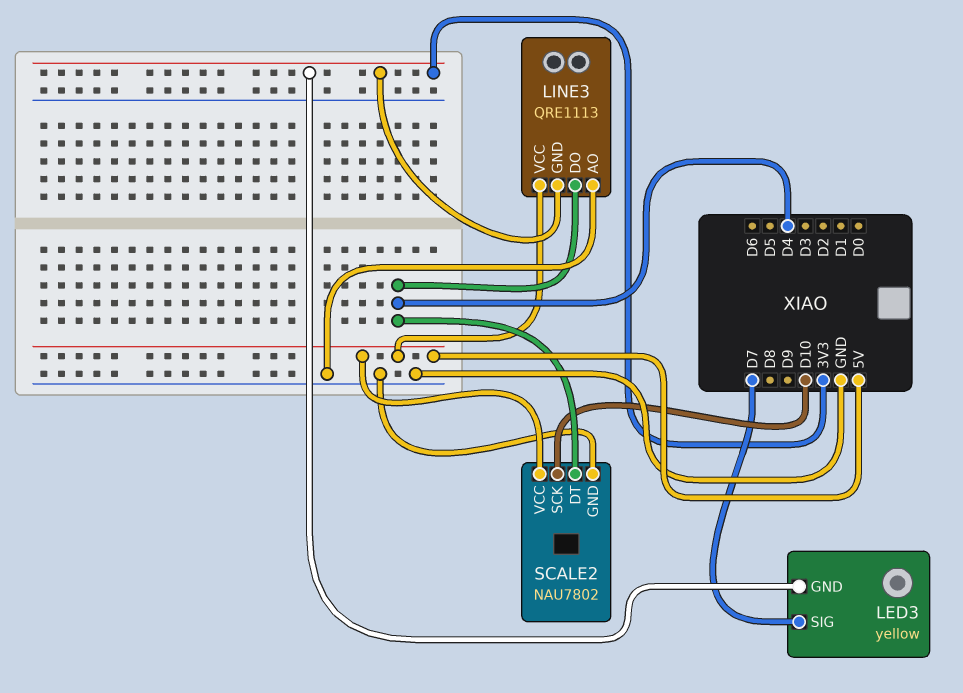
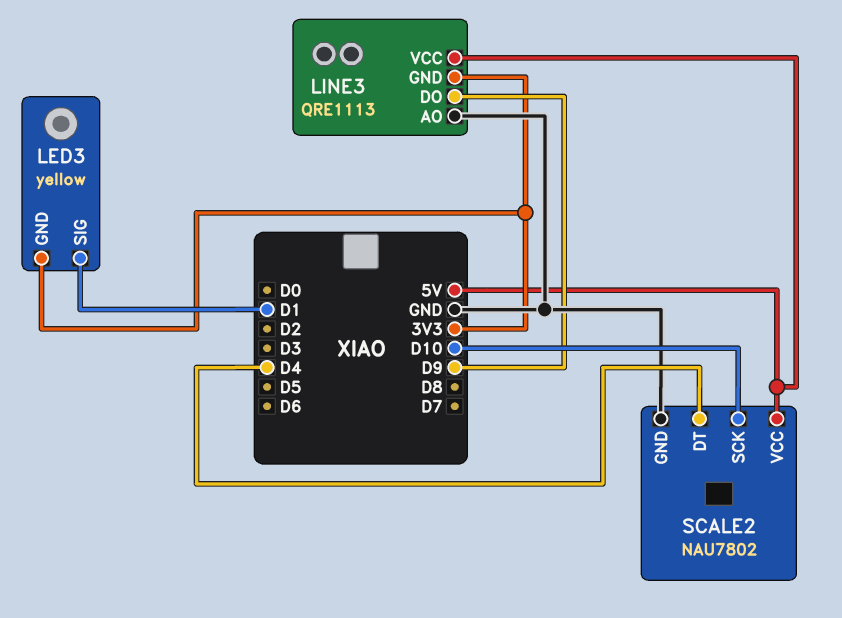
LED3 pin SIG: D7 -> D1
LINE3 pin DO: D4 -> D9

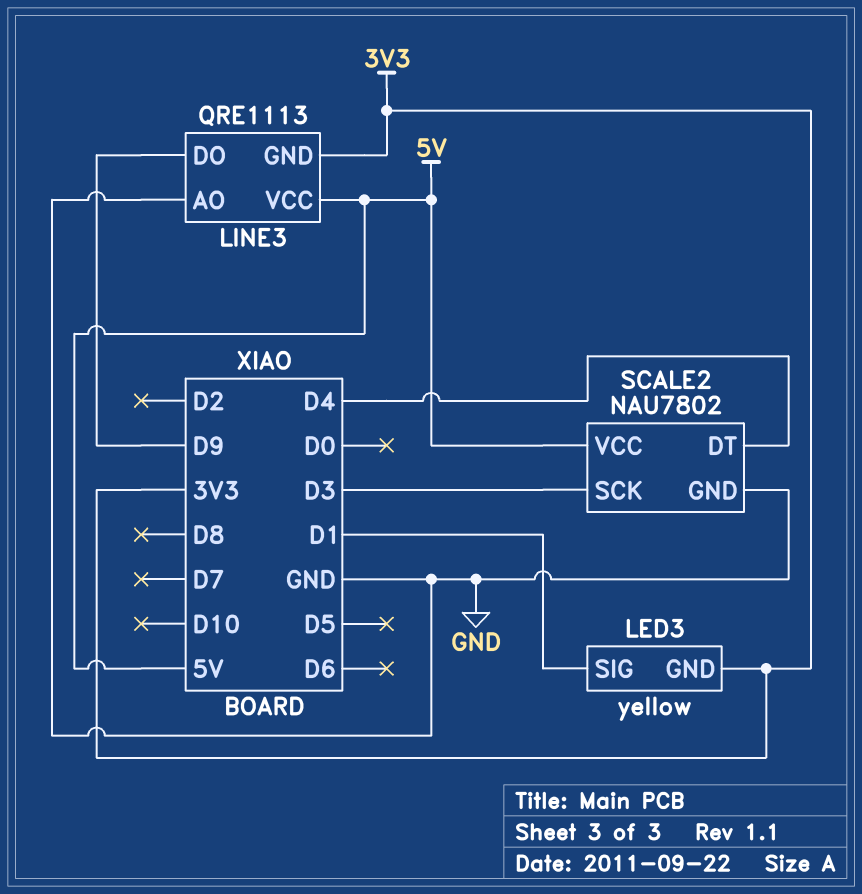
SCALE2 pin SCK: D10 -> D3

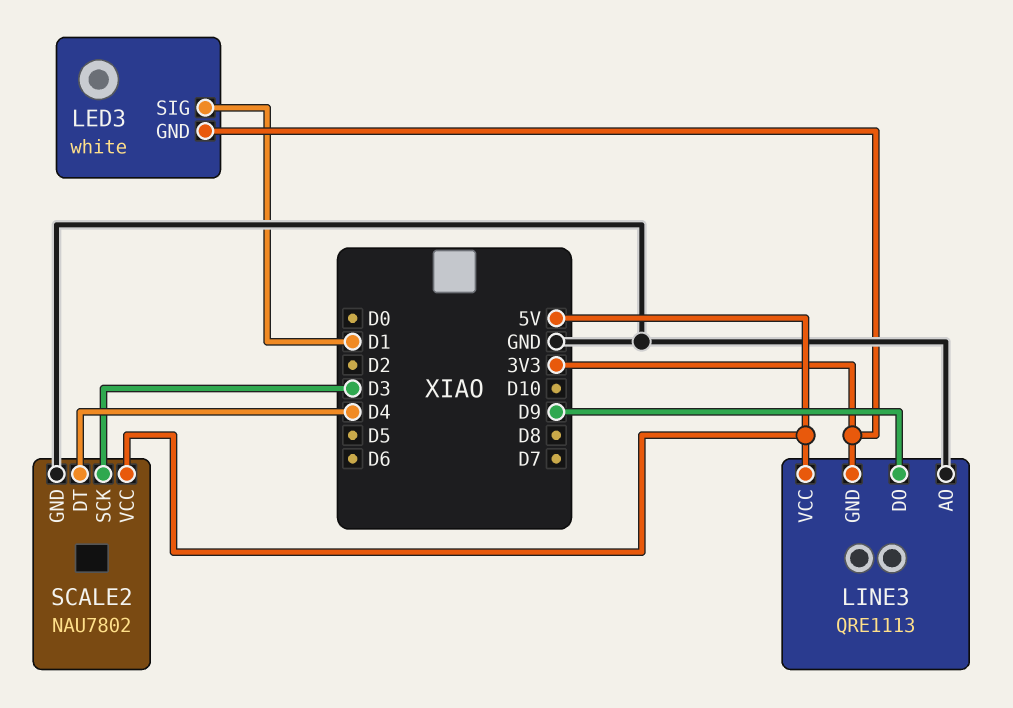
LED3: yellow -> white

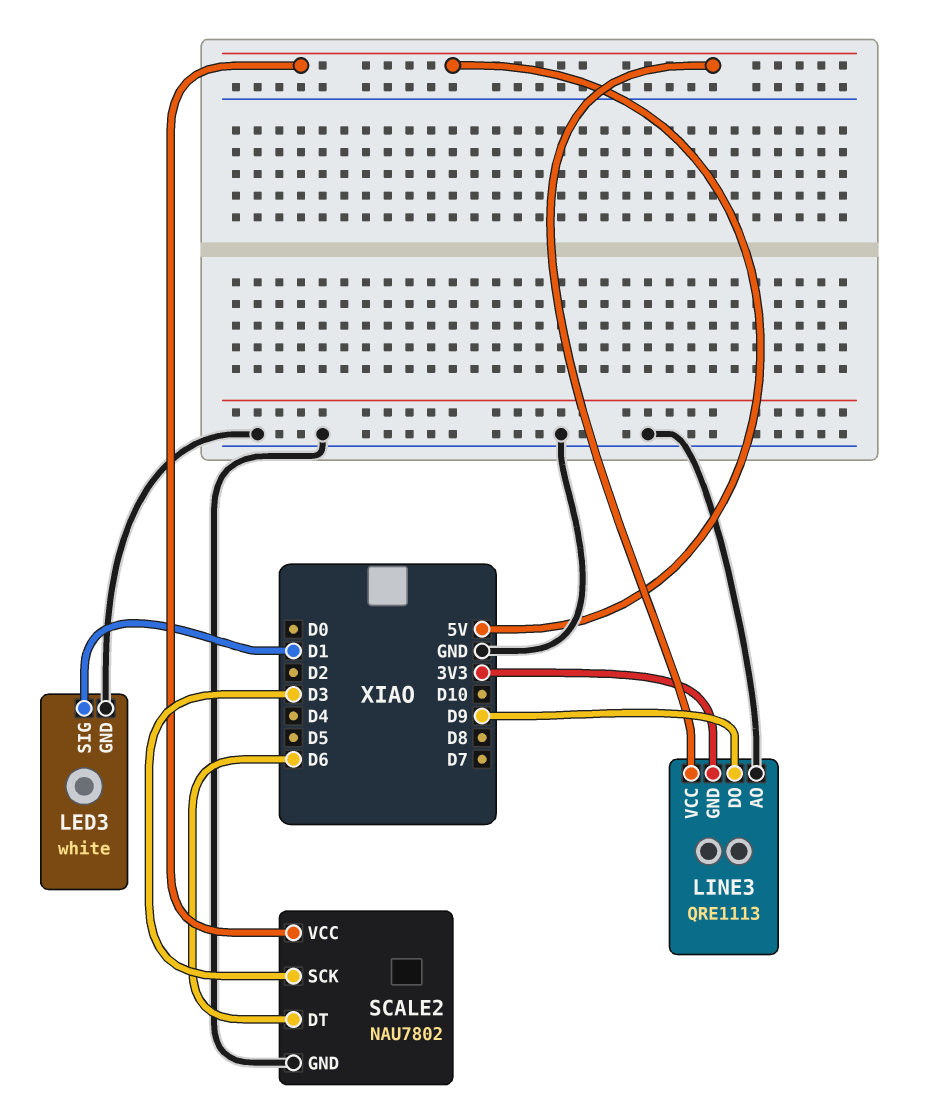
LED3 pin GND: 3V3 -> GND
SCALE2 pin DT: D4 -> D6

